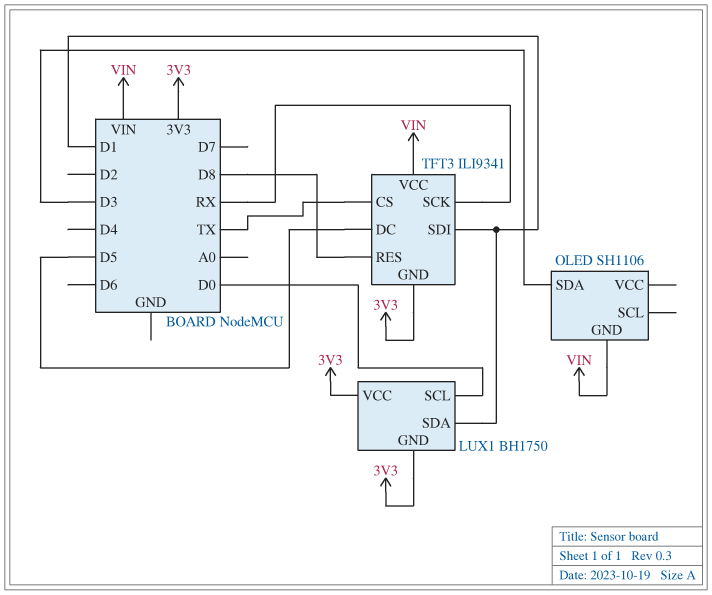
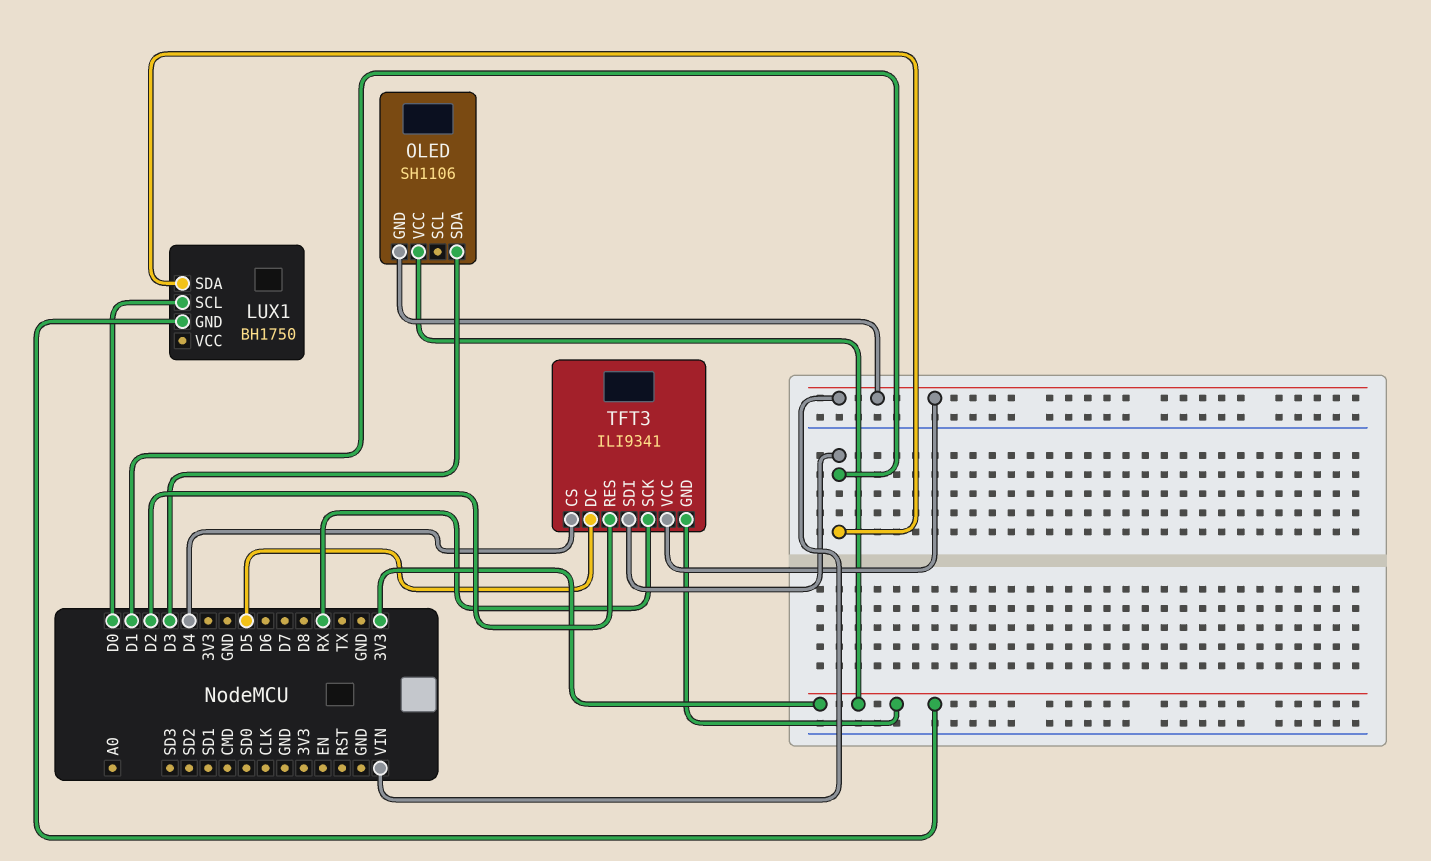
LUX1 pin VCC: 3V3 -> none
OLED pin VCC: none -> 3V3
TFT3 pin CS: TX -> D4
TFT3 pin RES: D8 -> D2

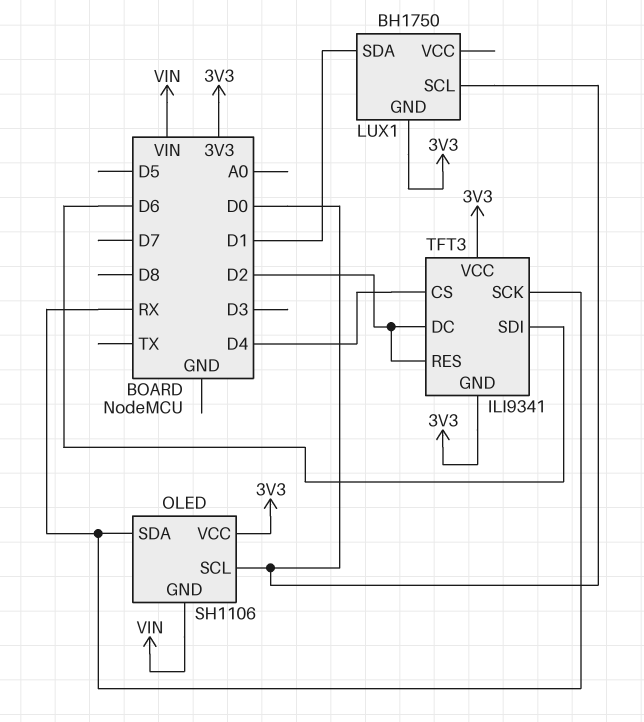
OLED pin SCL: none -> D0
OLED pin SDA: D3 -> RX
TFT3 pin DC: D5 -> D2
TFT3 pin SDI: D1 -> D6
TFT3 pin VCC: VIN -> 3V3

